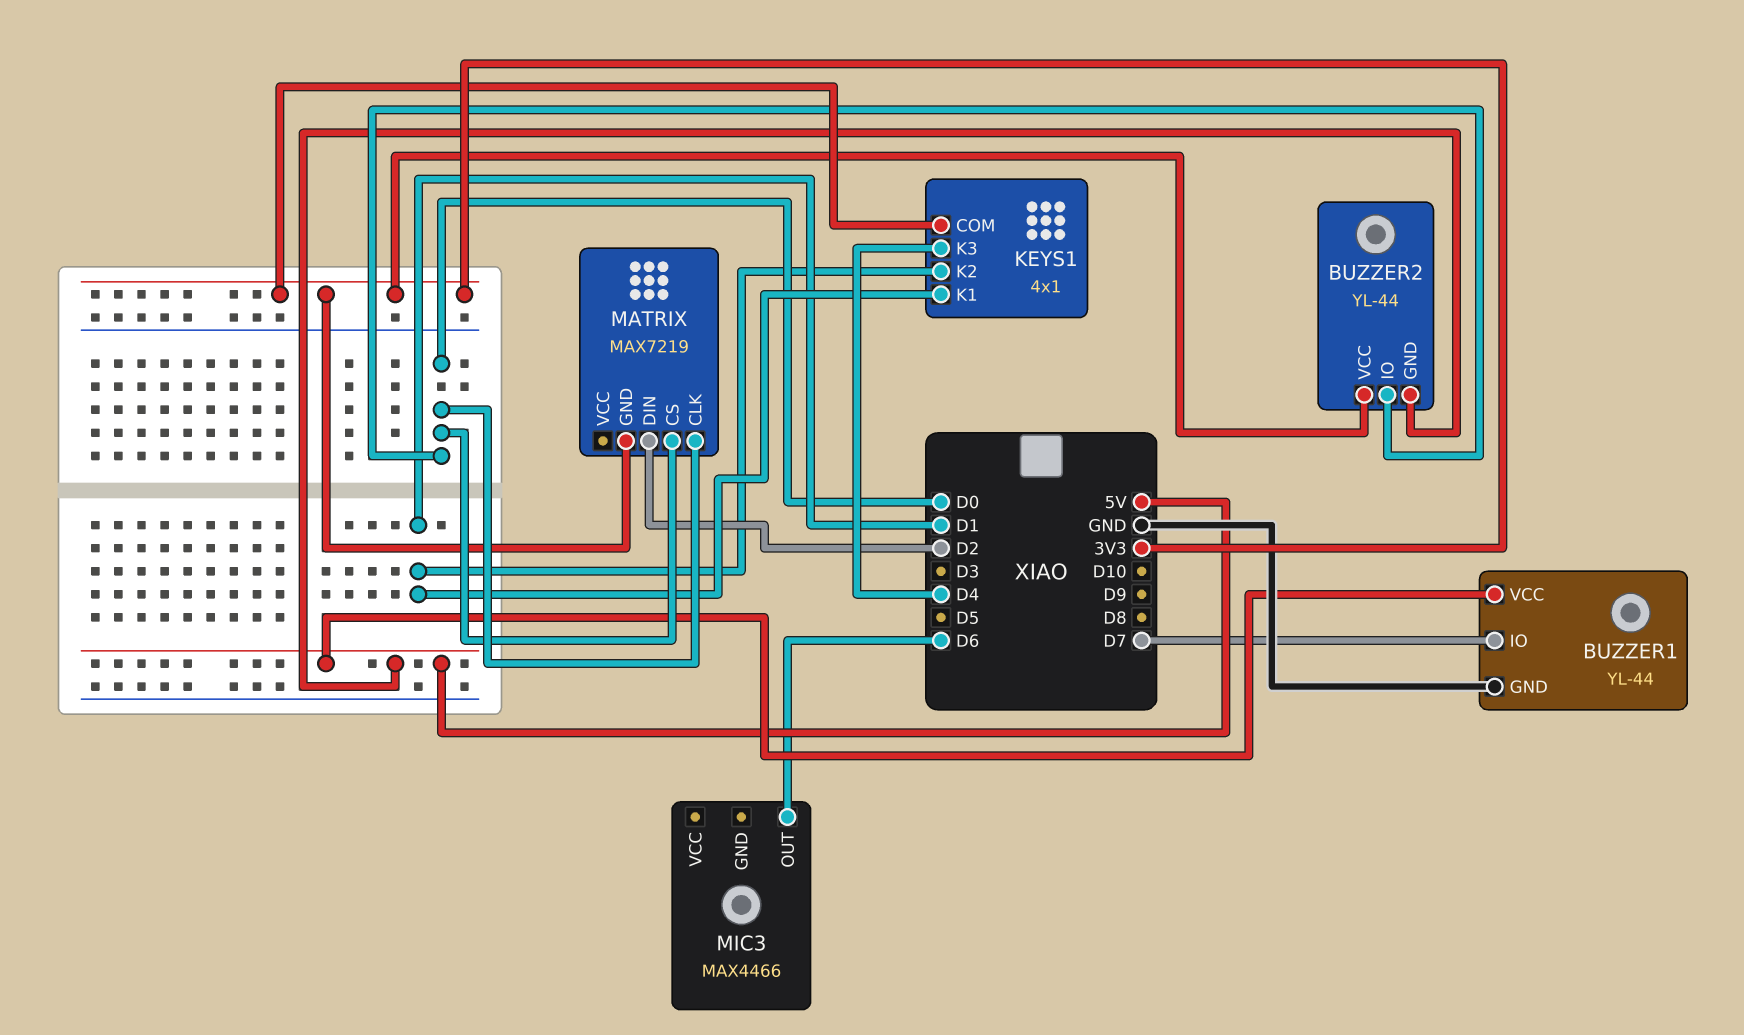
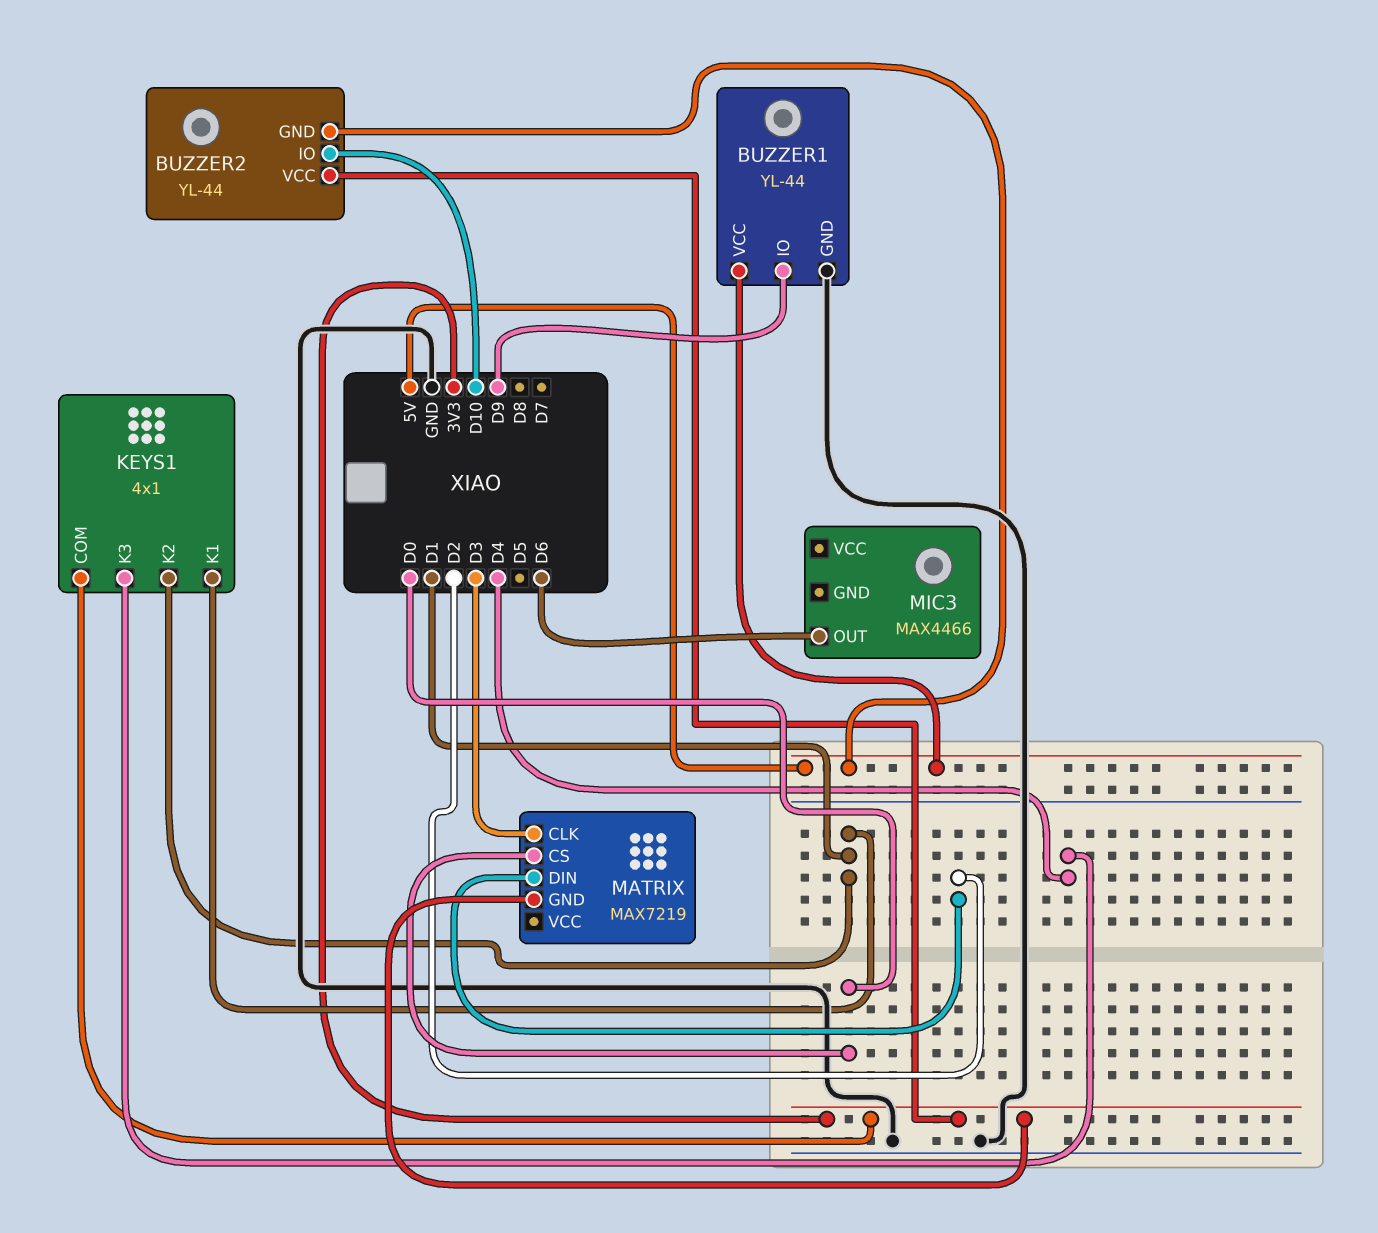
BUZZER1 pin IO: D7 -> D9
BUZZER2 pin IO: D0 -> D10
MATRIX pin CLK: D0 -> D3

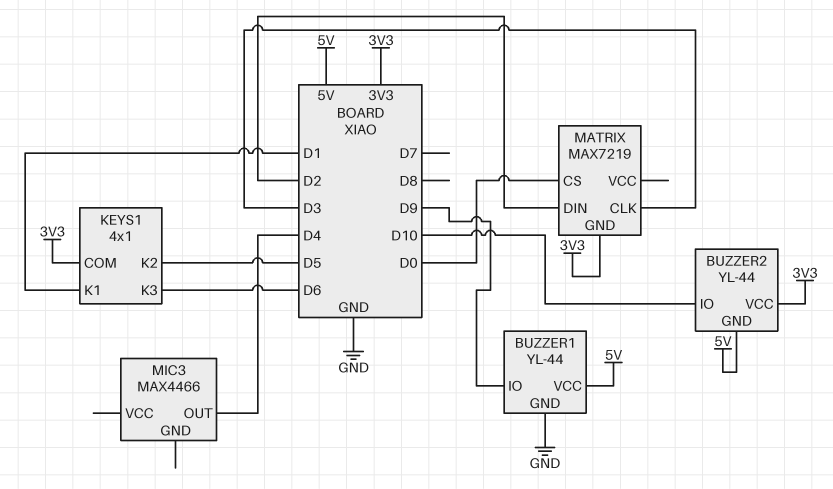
KEYS1 pin K2: D1 -> D5
KEYS1 pin K3: D4 -> D6
MIC3 pin OUT: D6 -> D4

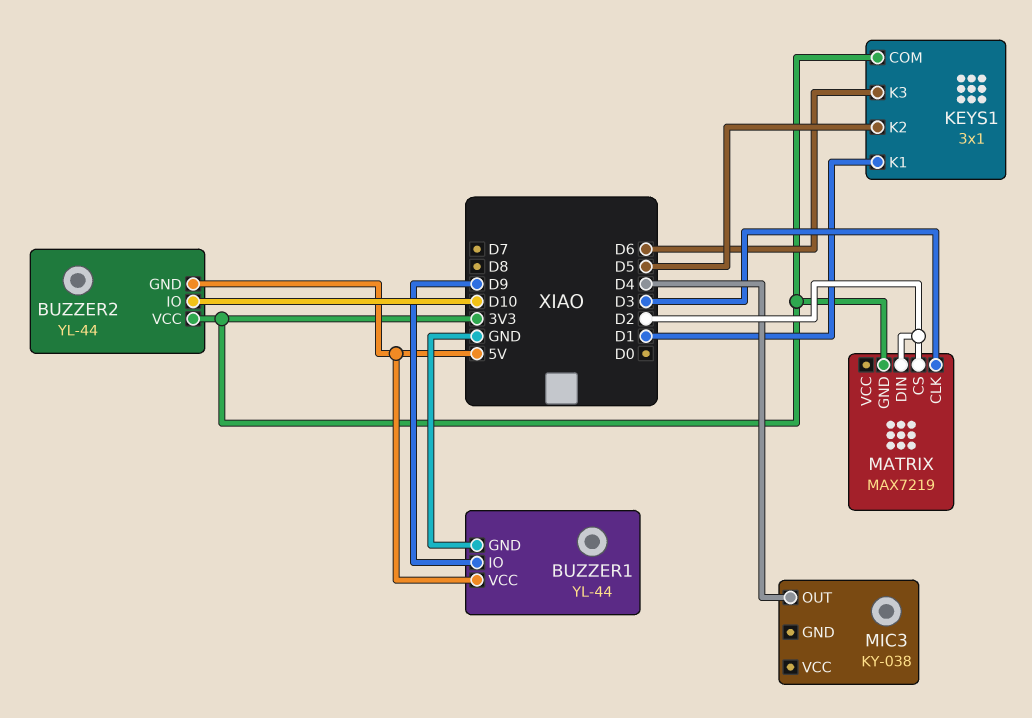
KEYS1: 4x1 -> 3x1
MATRIX pin CS: D0 -> D2
MIC3: MAX4466 -> KY-038

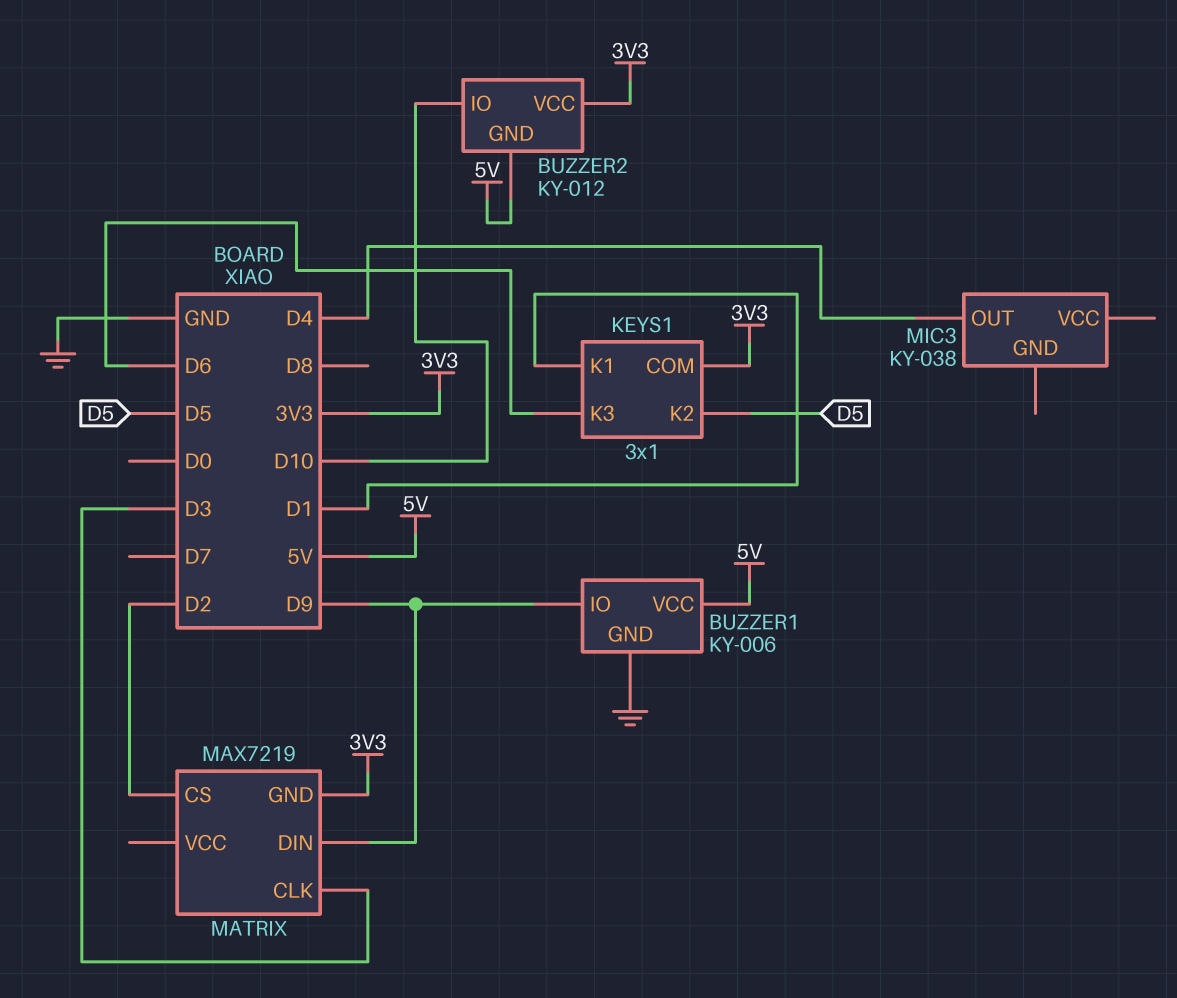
BUZZER1: YL-44 -> KY-006
BUZZER2: YL-44 -> KY-012
MATRIX pin DIN: D2 -> D9

